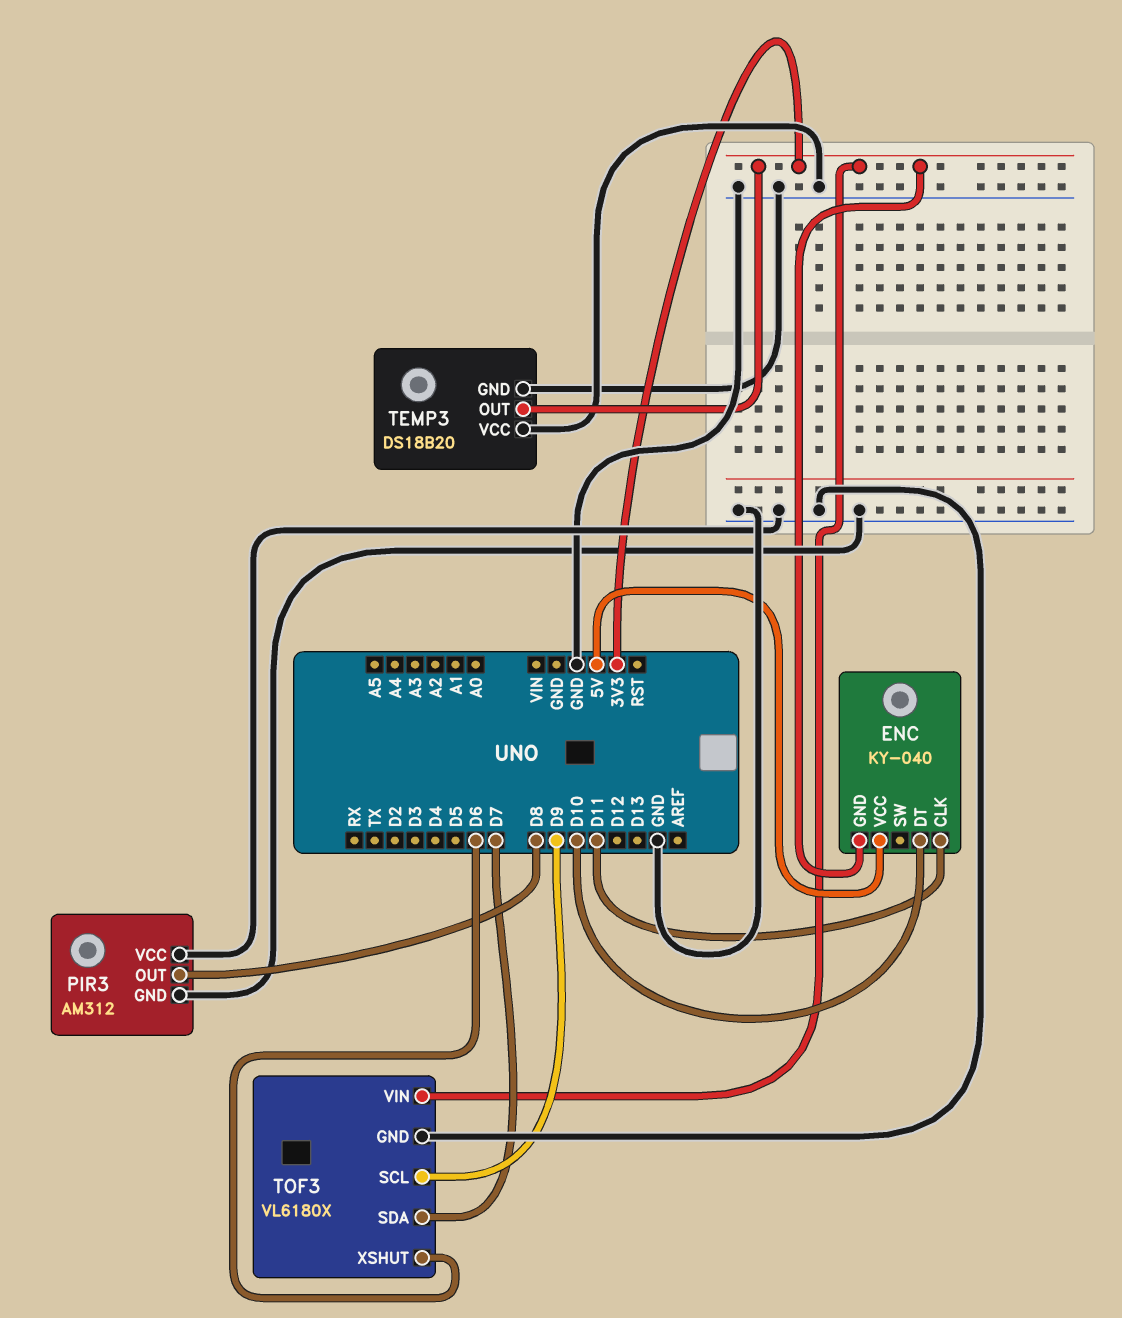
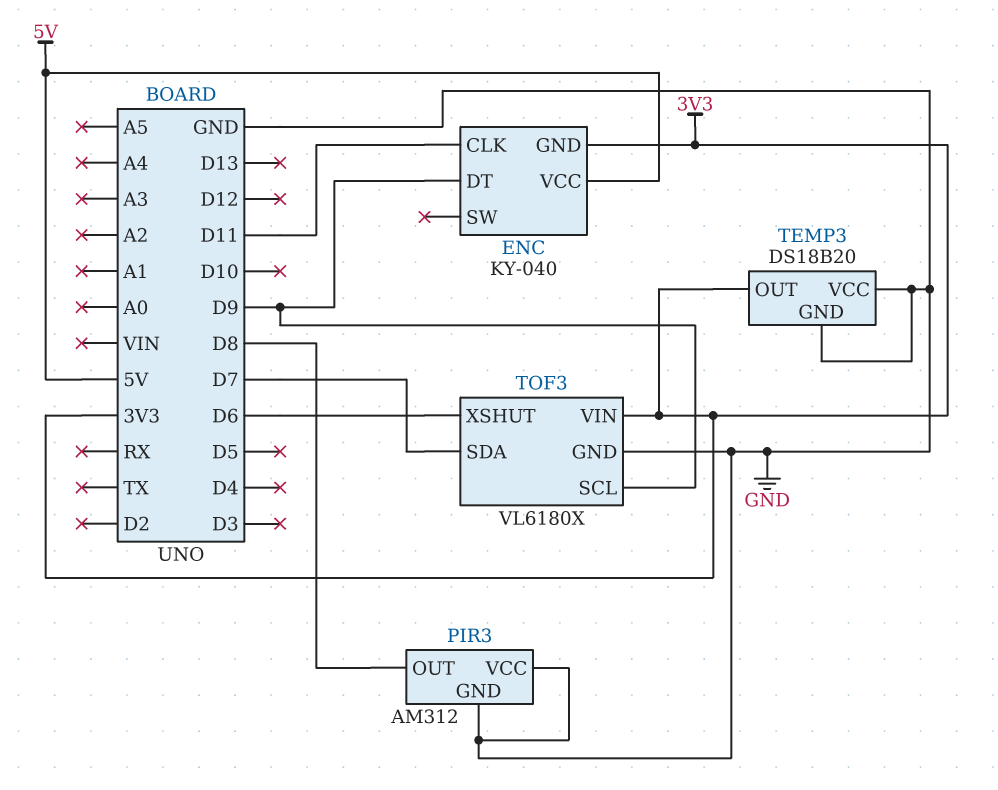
ENC pin DT: D10 -> D9

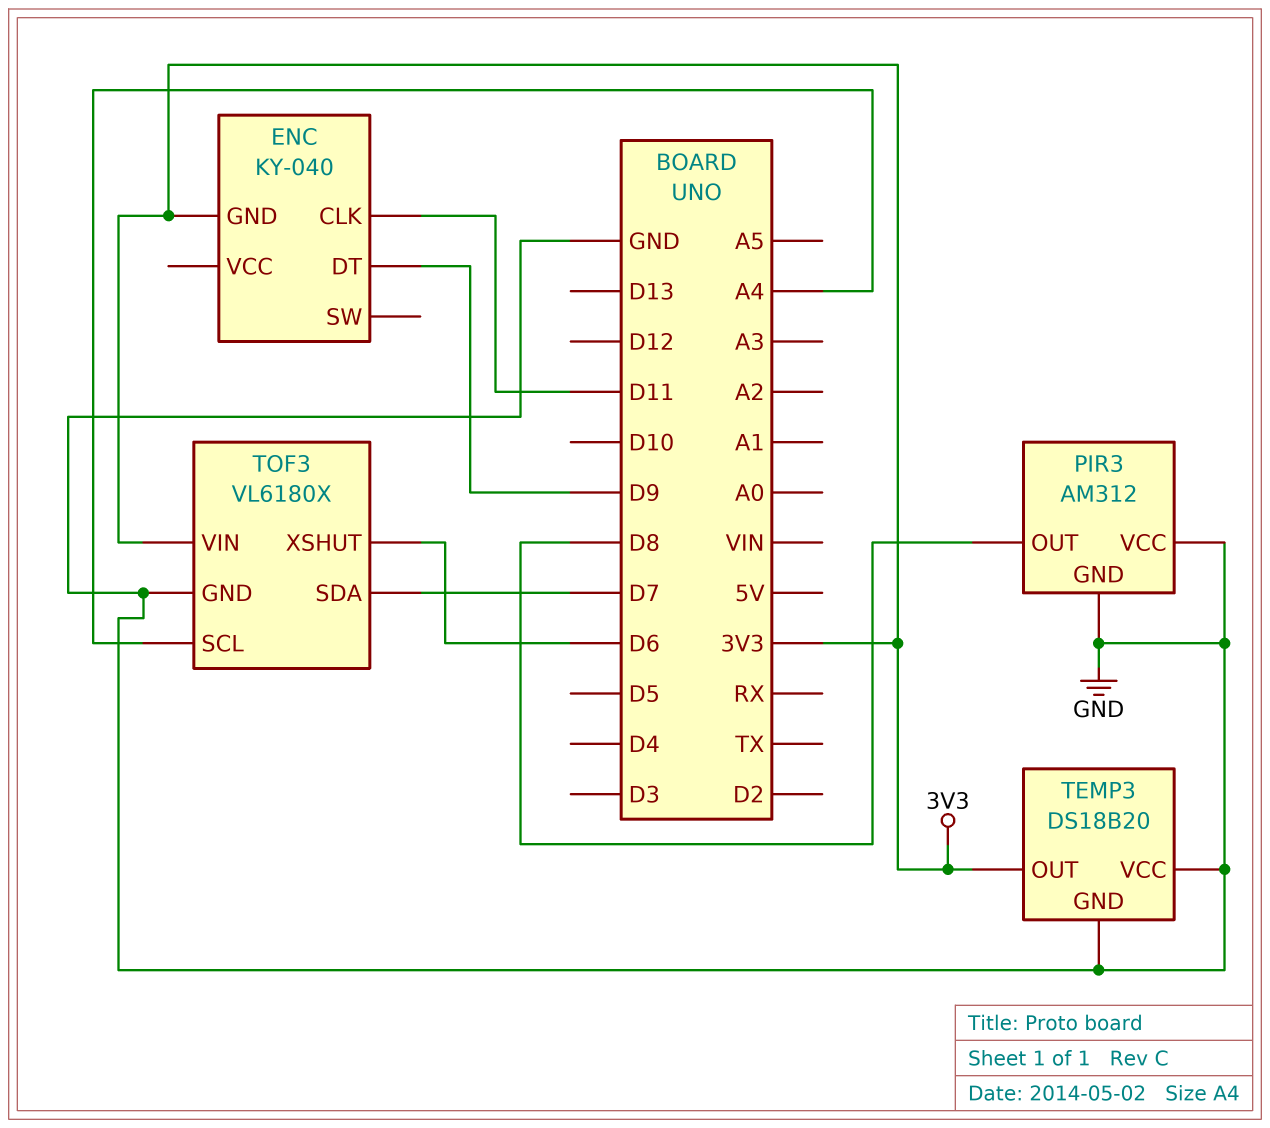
ENC pin VCC: 5V -> none
TOF3 pin SCL: D9 -> A4

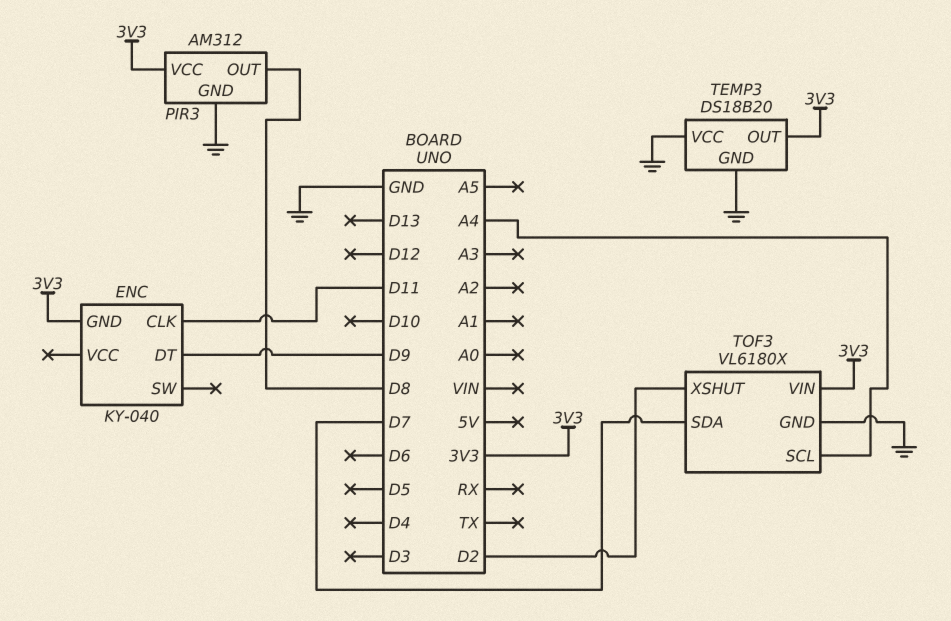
PIR3 pin VCC: GND -> 3V3
TOF3 pin XSHUT: D6 -> D2

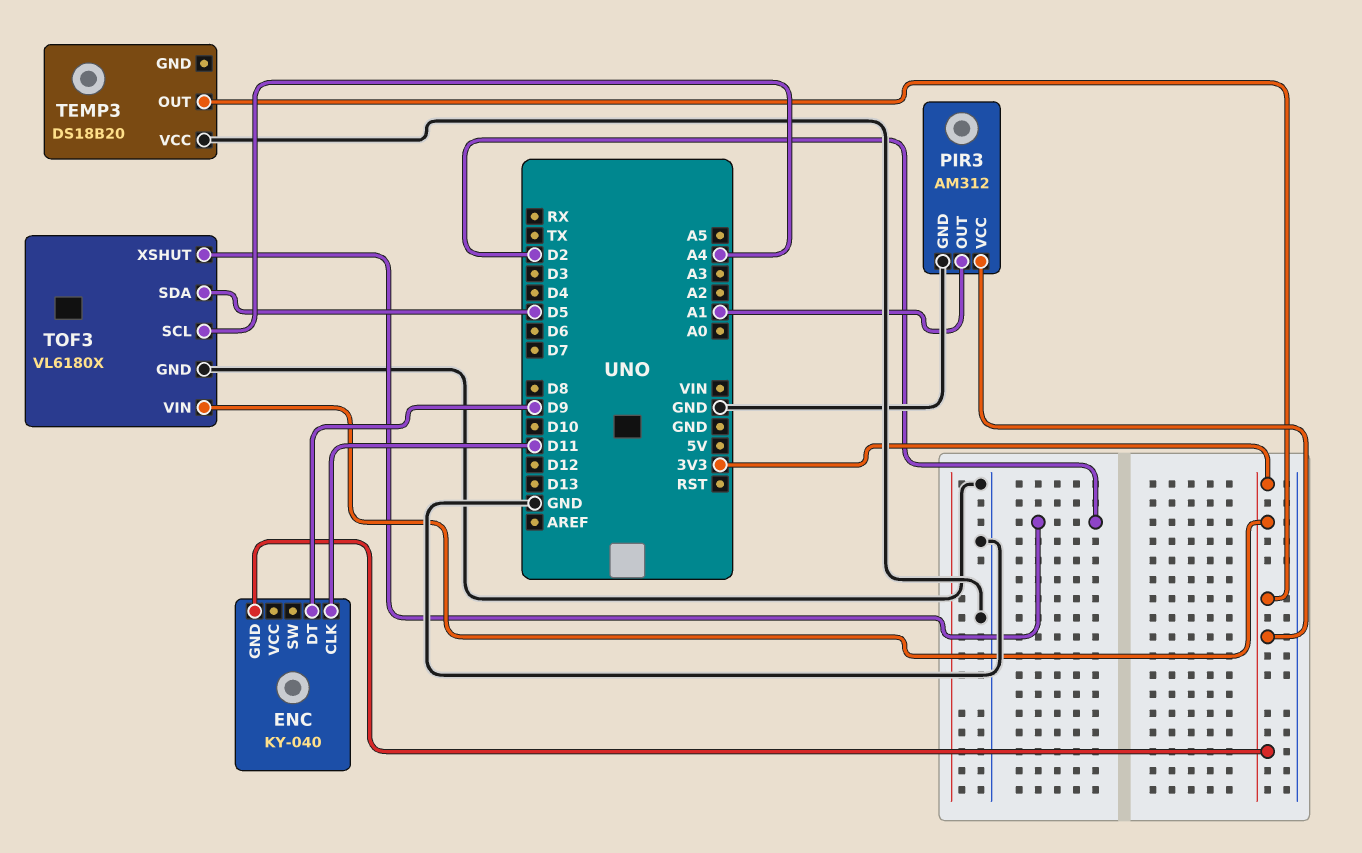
PIR3 pin OUT: D8 -> A1
TEMP3 pin GND: GND -> none
TOF3 pin SDA: D7 -> D5

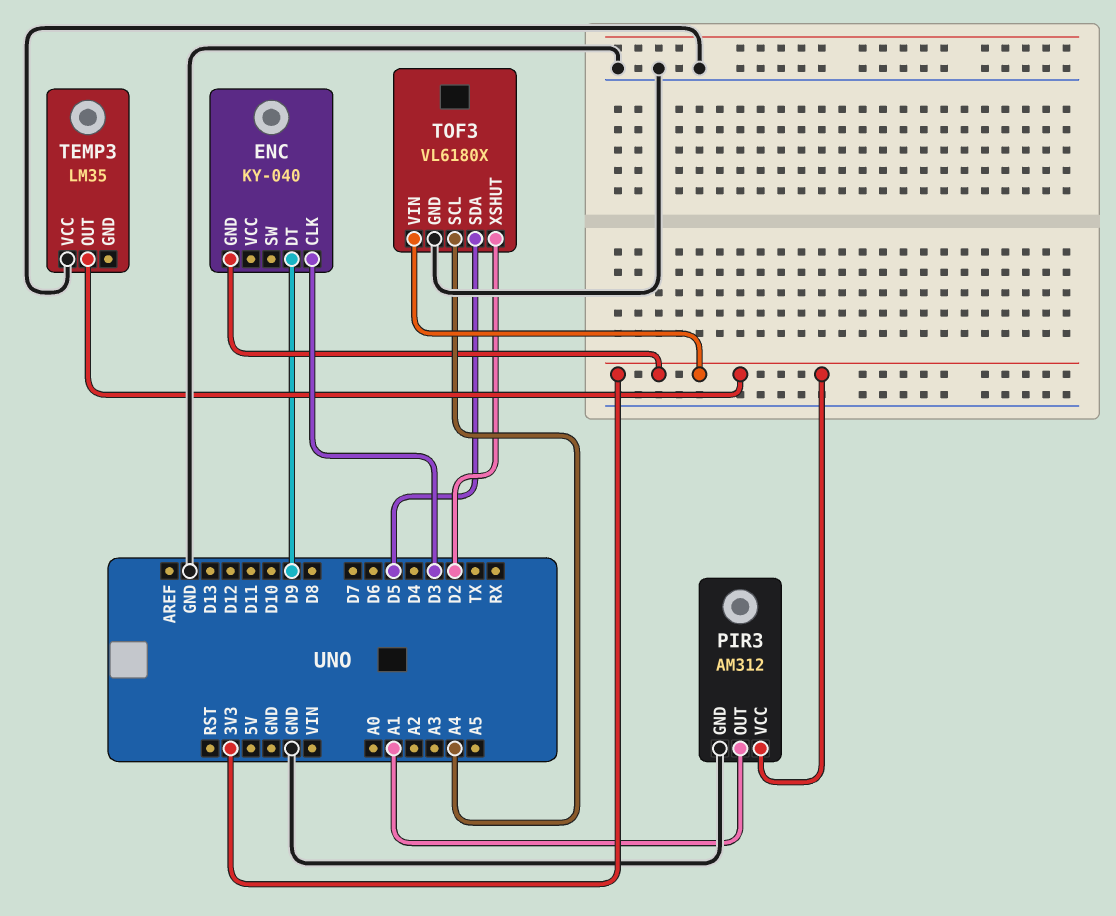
ENC pin CLK: D11 -> D3
TEMP3: DS18B20 -> LM35

